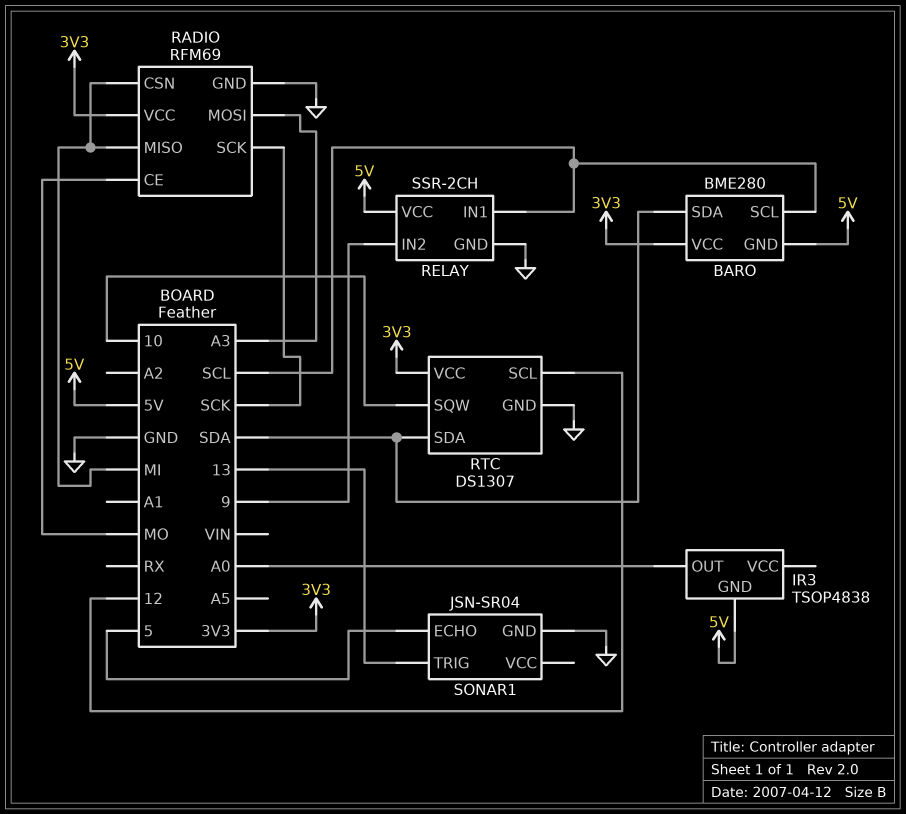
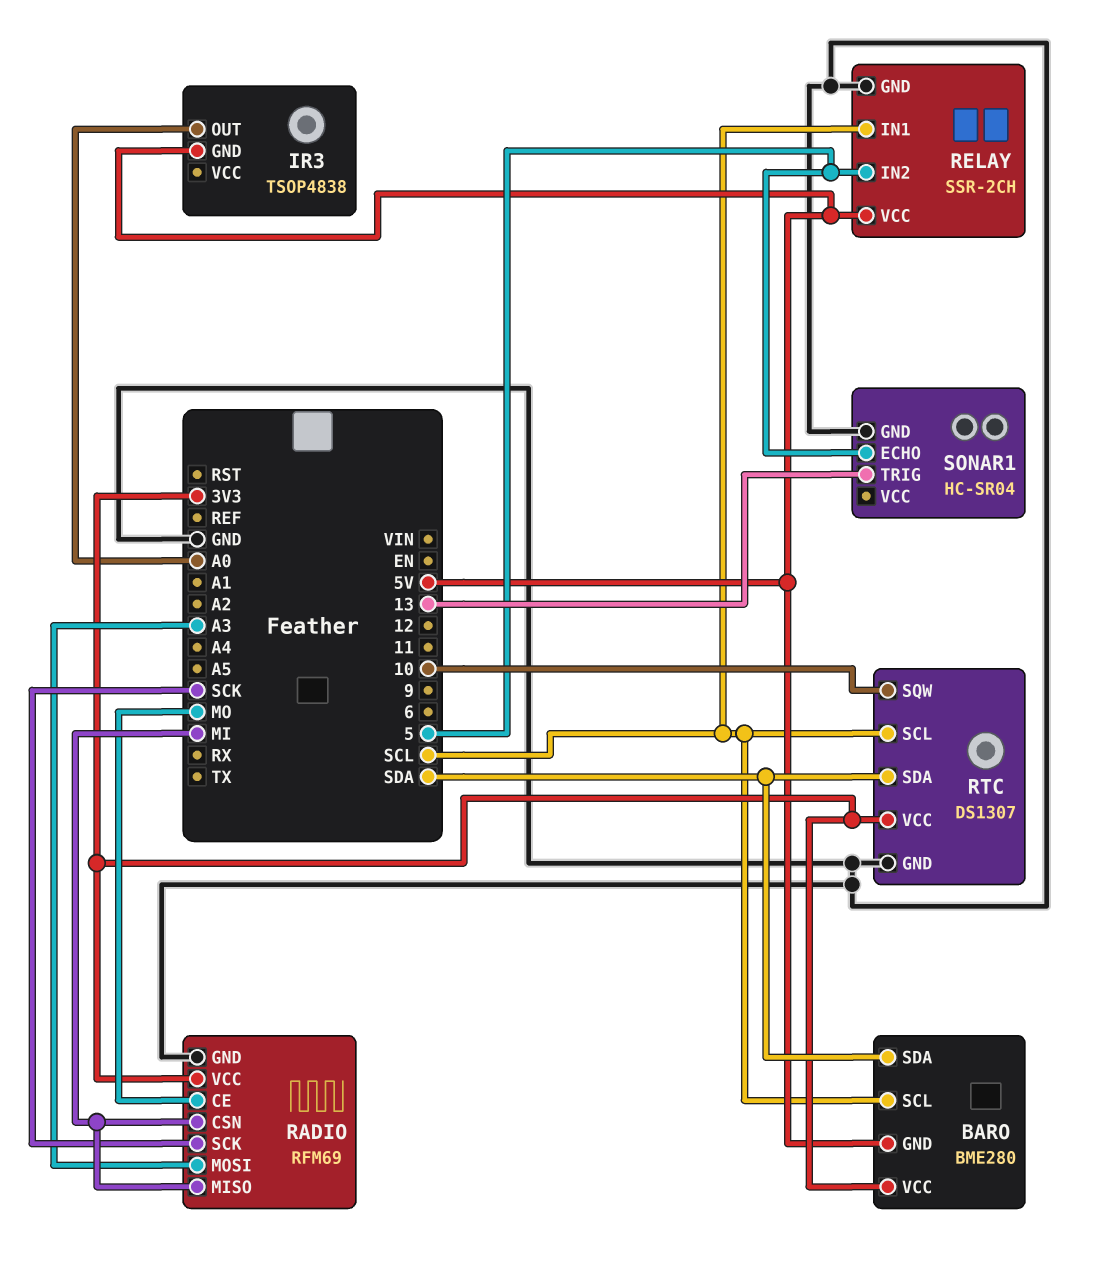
RELAY pin IN2: 9 -> 5
RTC pin SCL: 12 -> SCL
SONAR1: JSN-SR04 -> HC-SR04

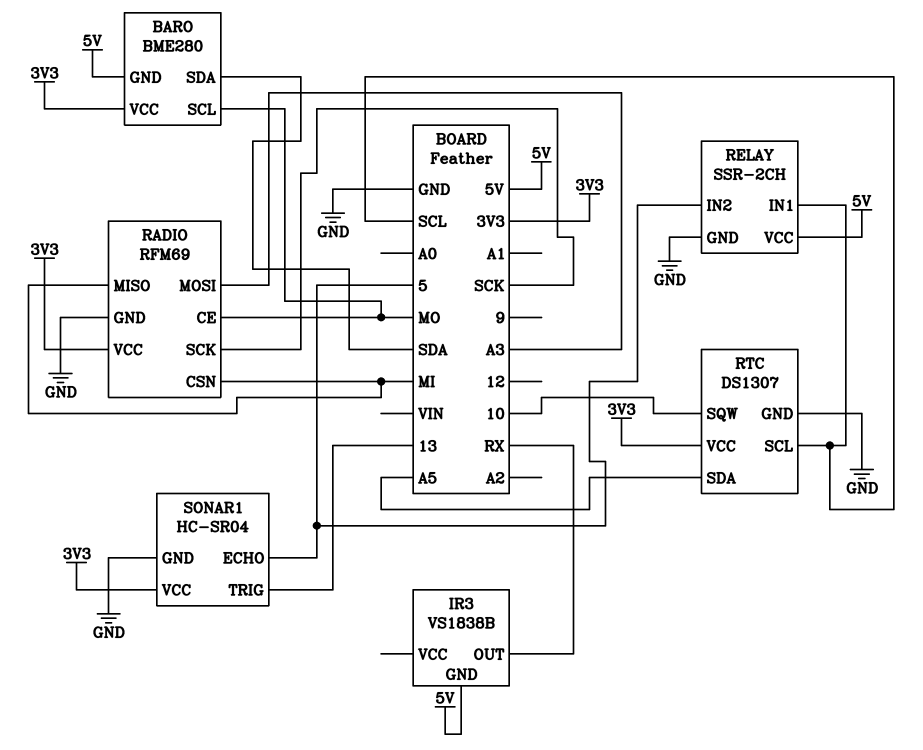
BARO pin SCL: SCL -> MO
IR3: TSOP4838 -> VS1838B
IR3 pin OUT: A0 -> RX
RTC pin SDA: SDA -> A5
SONAR1 pin VCC: none -> 3V3

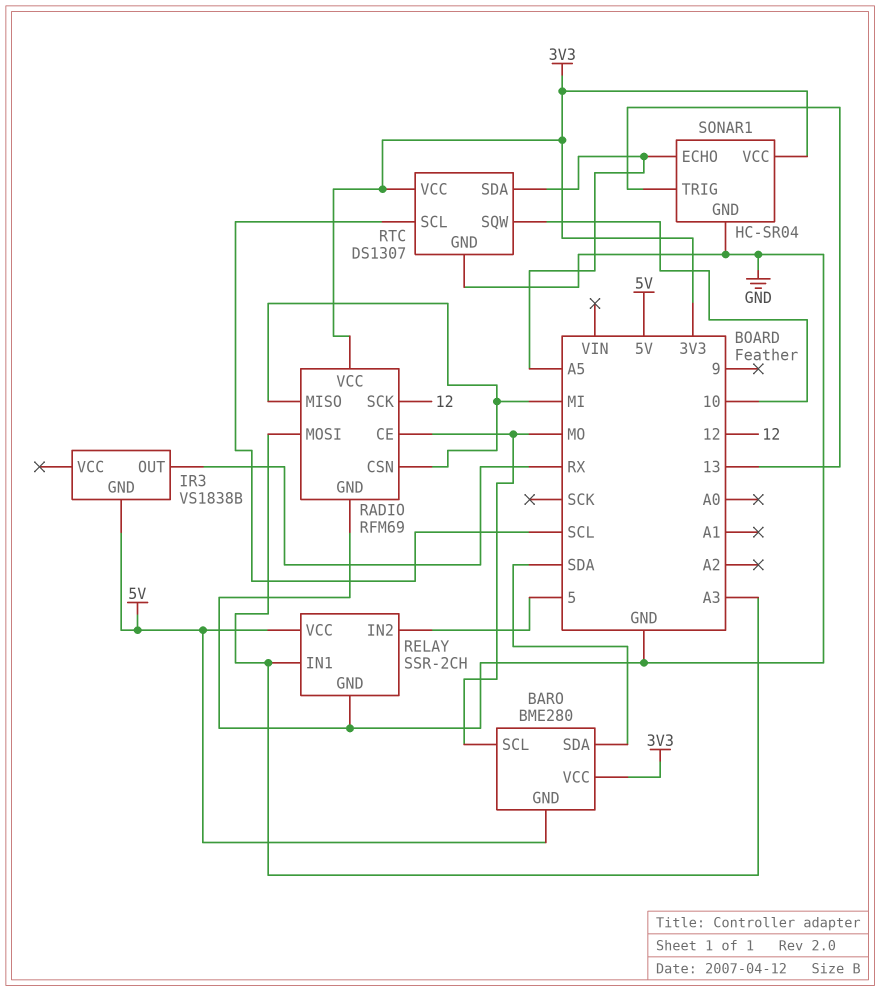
RADIO pin SCK: SCK -> 12
RELAY pin IN1: SCL -> A3
SONAR1 pin ECHO: 5 -> A5

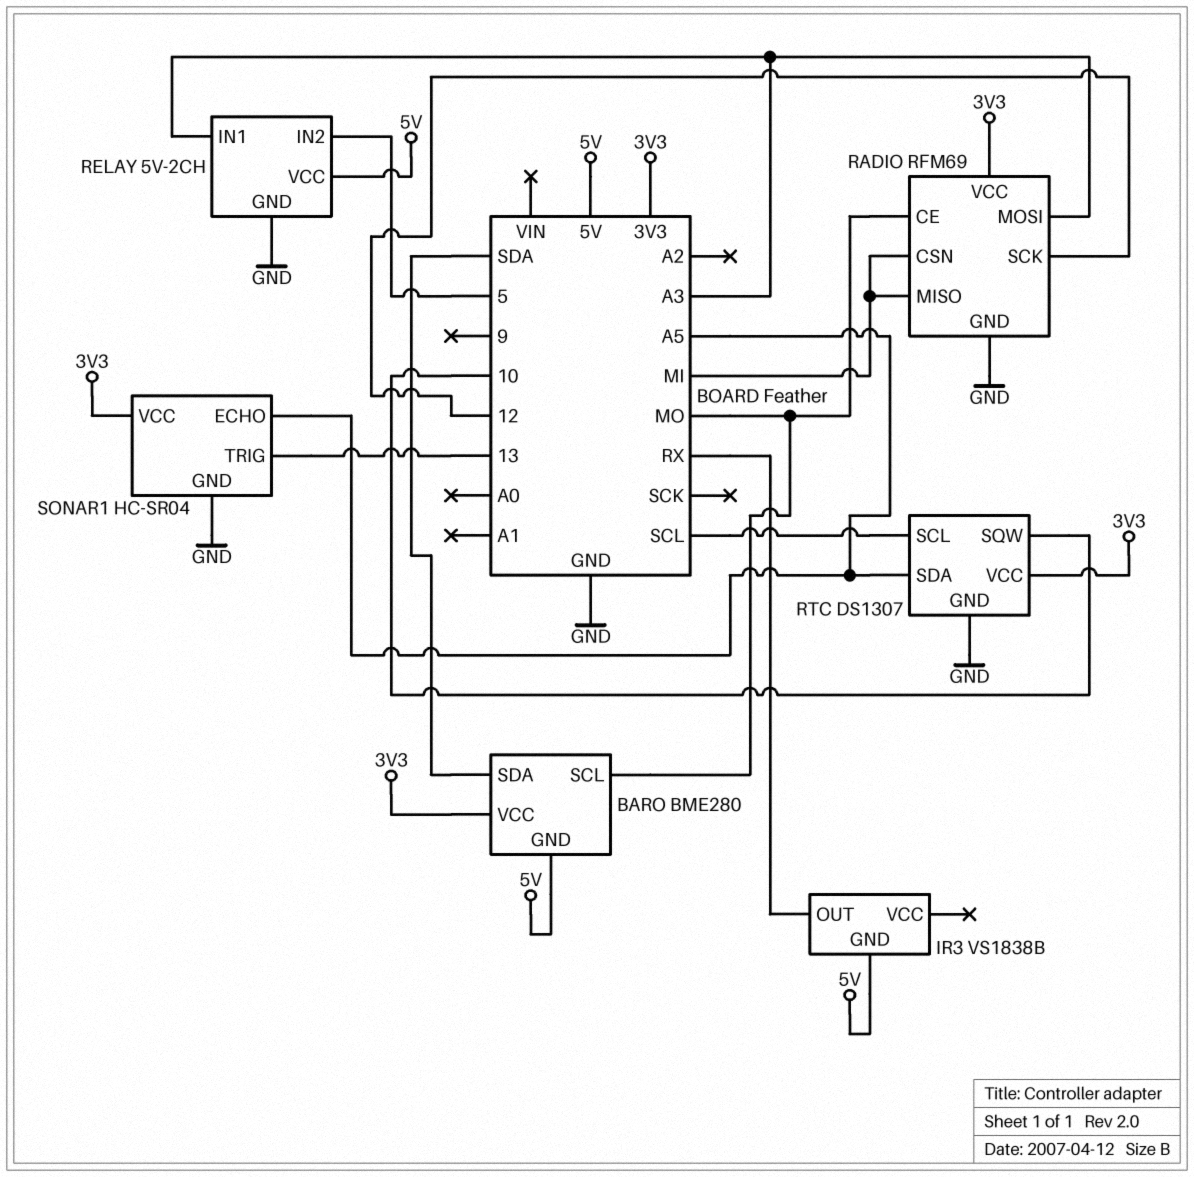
RELAY: SSR-2CH -> 5V-2CH

